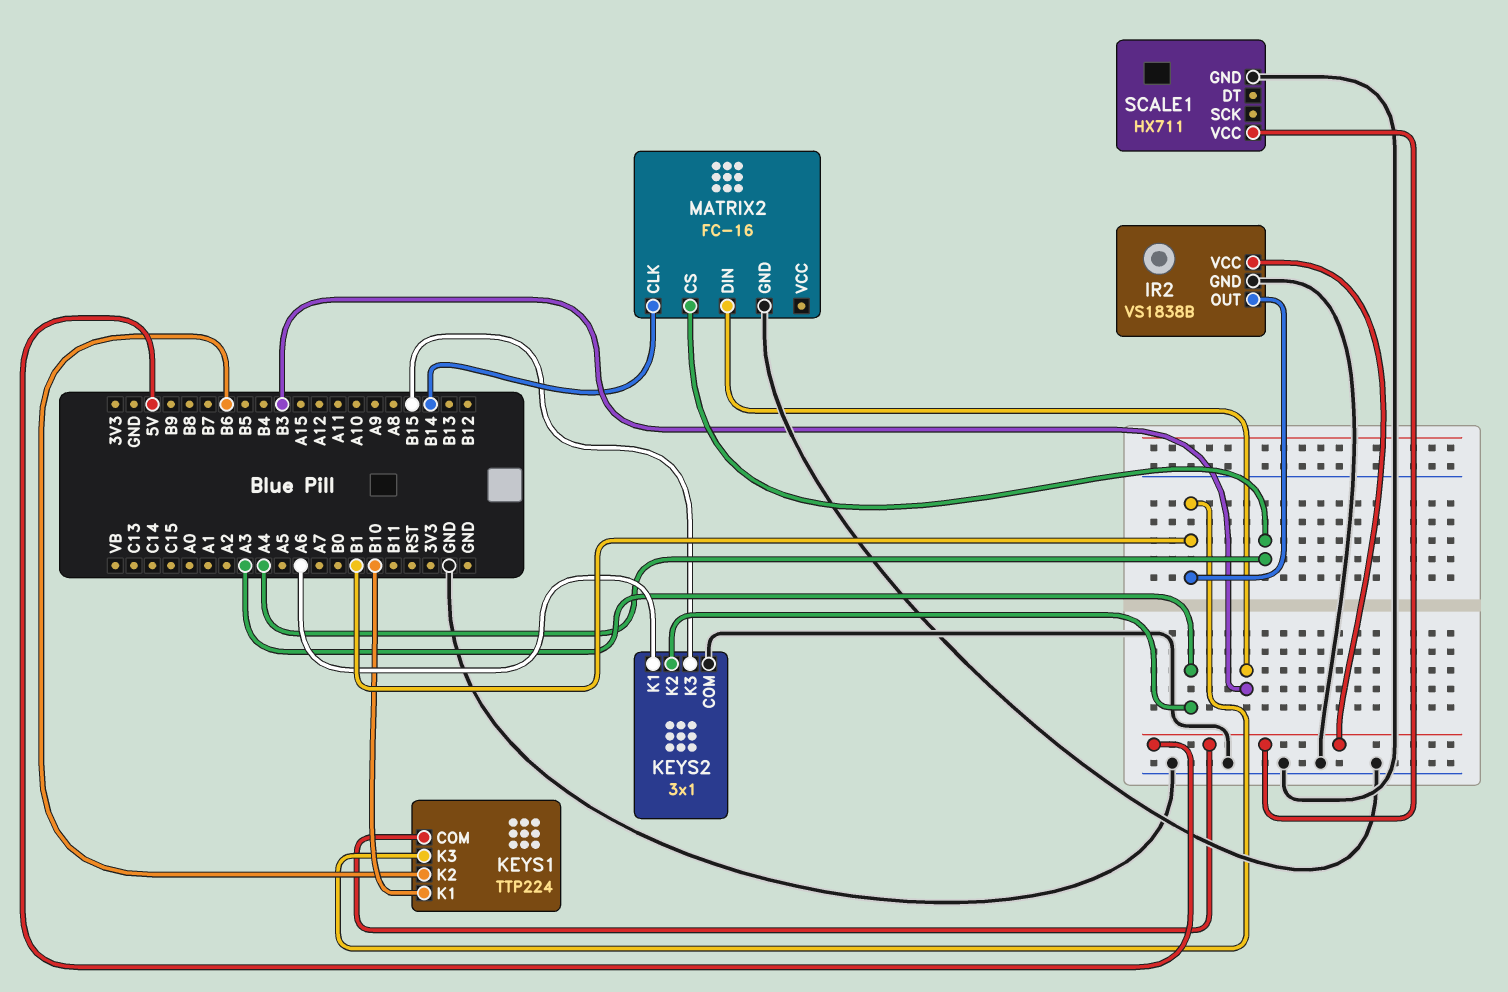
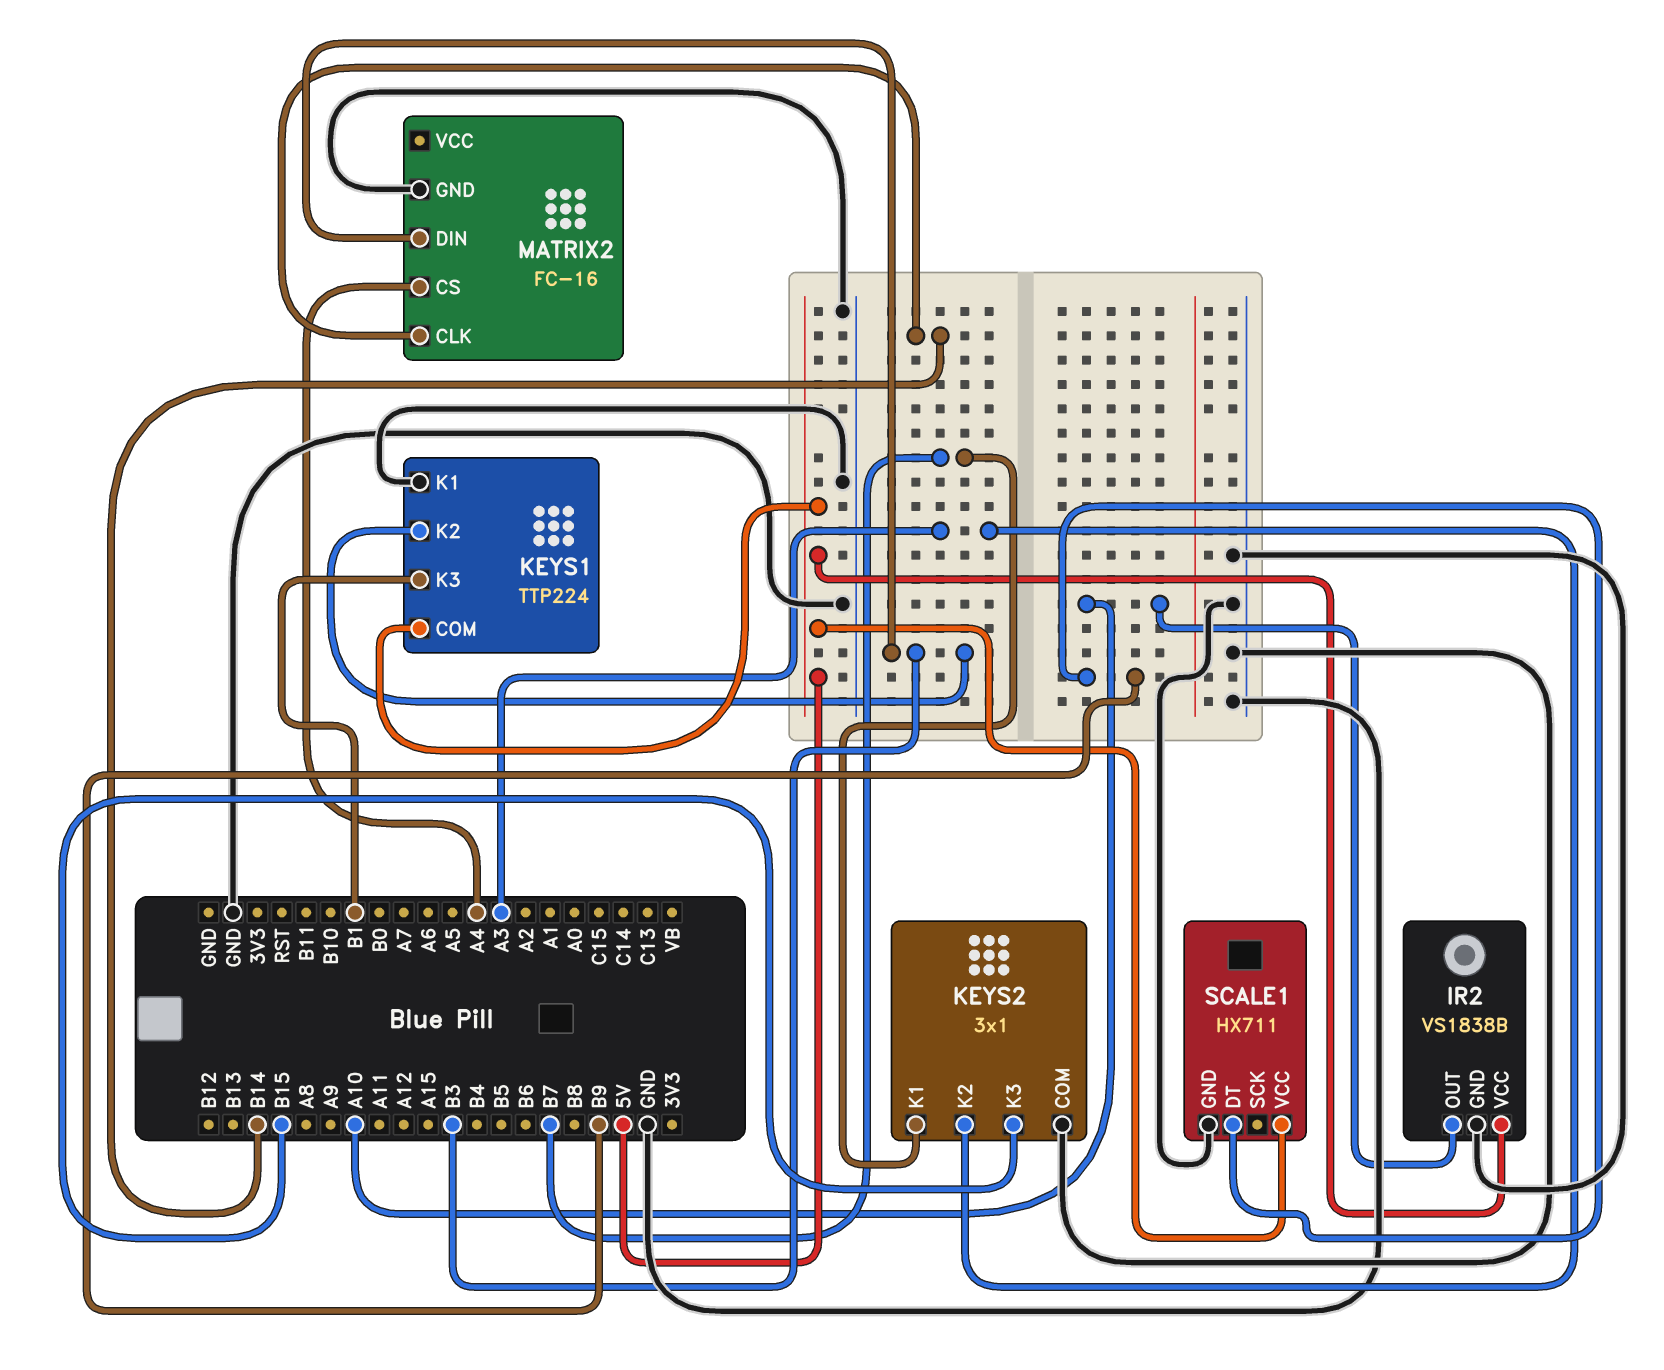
IR2 pin OUT: B1 -> A10
KEYS1 pin K1: B10 -> GND
KEYS1 pin K2: B6 -> B3
KEYS2 pin K1: A6 -> B7
SCALE1 pin DT: none -> B9

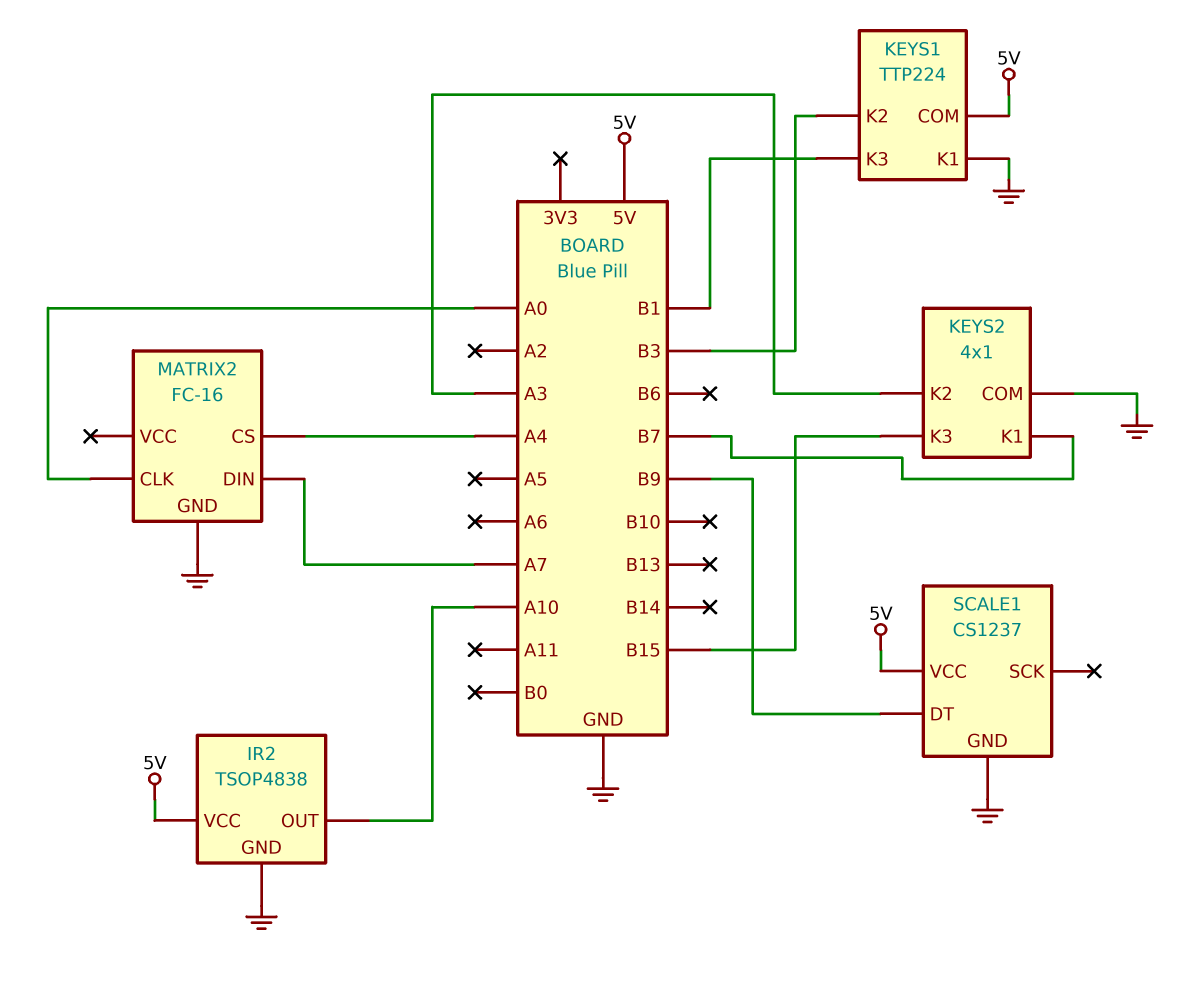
IR2: VS1838B -> TSOP4838
KEYS2: 3x1 -> 4x1
MATRIX2 pin CLK: B14 -> A0
MATRIX2 pin DIN: B3 -> A7
SCALE1: HX711 -> CS1237

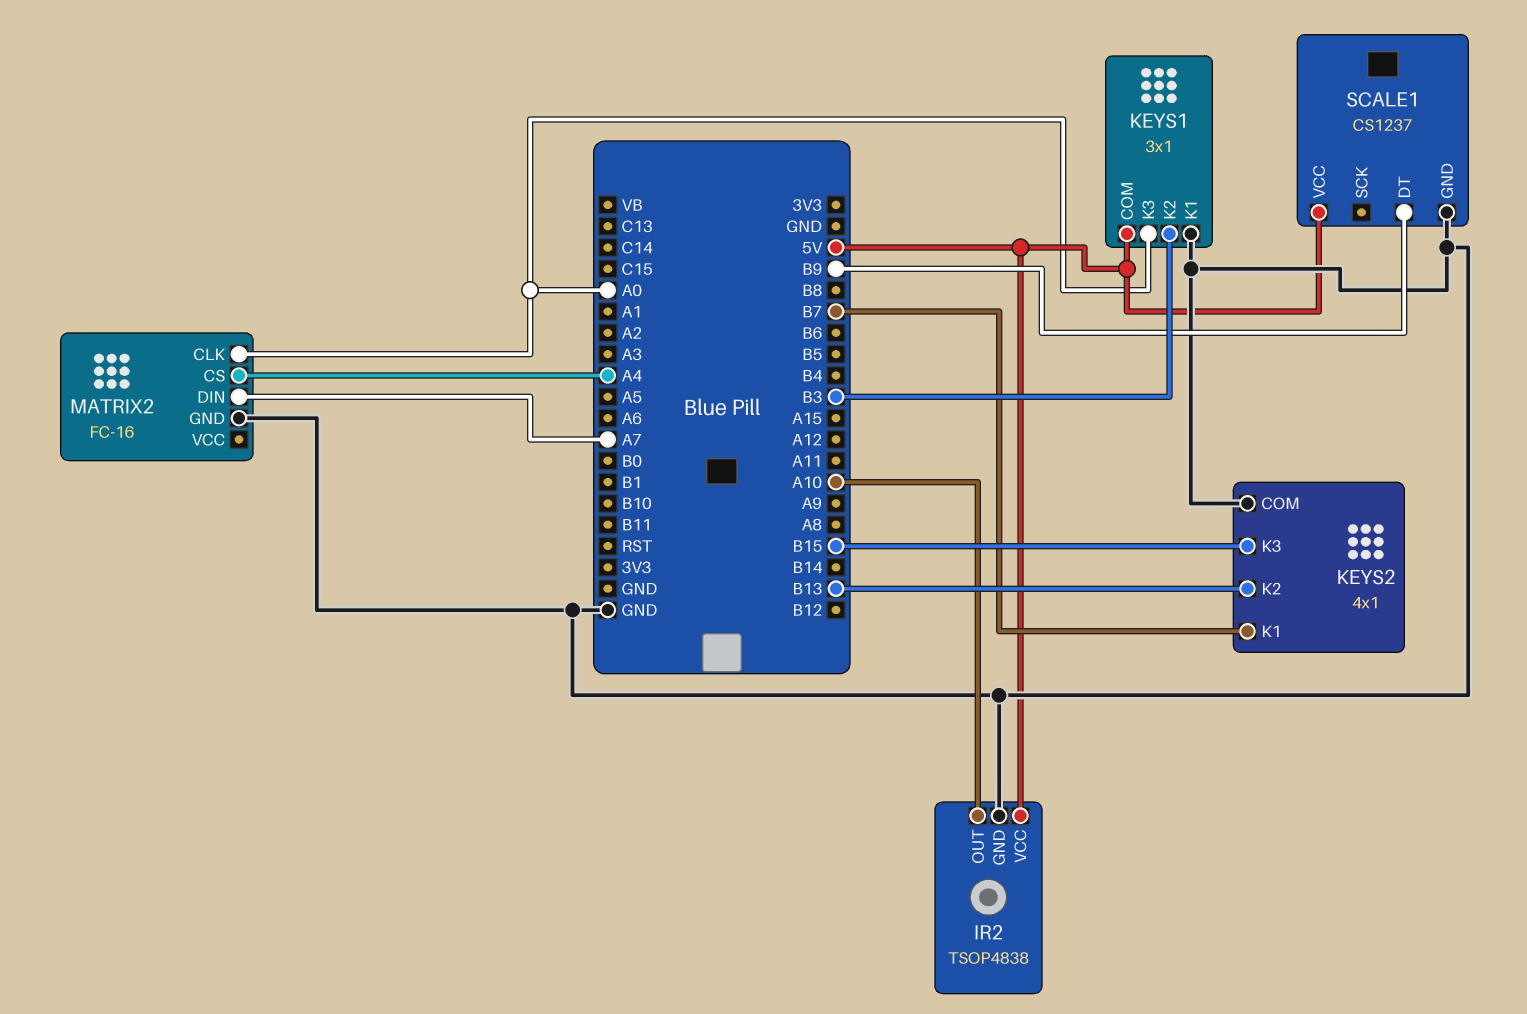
KEYS1: TTP224 -> 3x1
KEYS1 pin K3: B1 -> A0
KEYS2 pin K2: A3 -> B13

